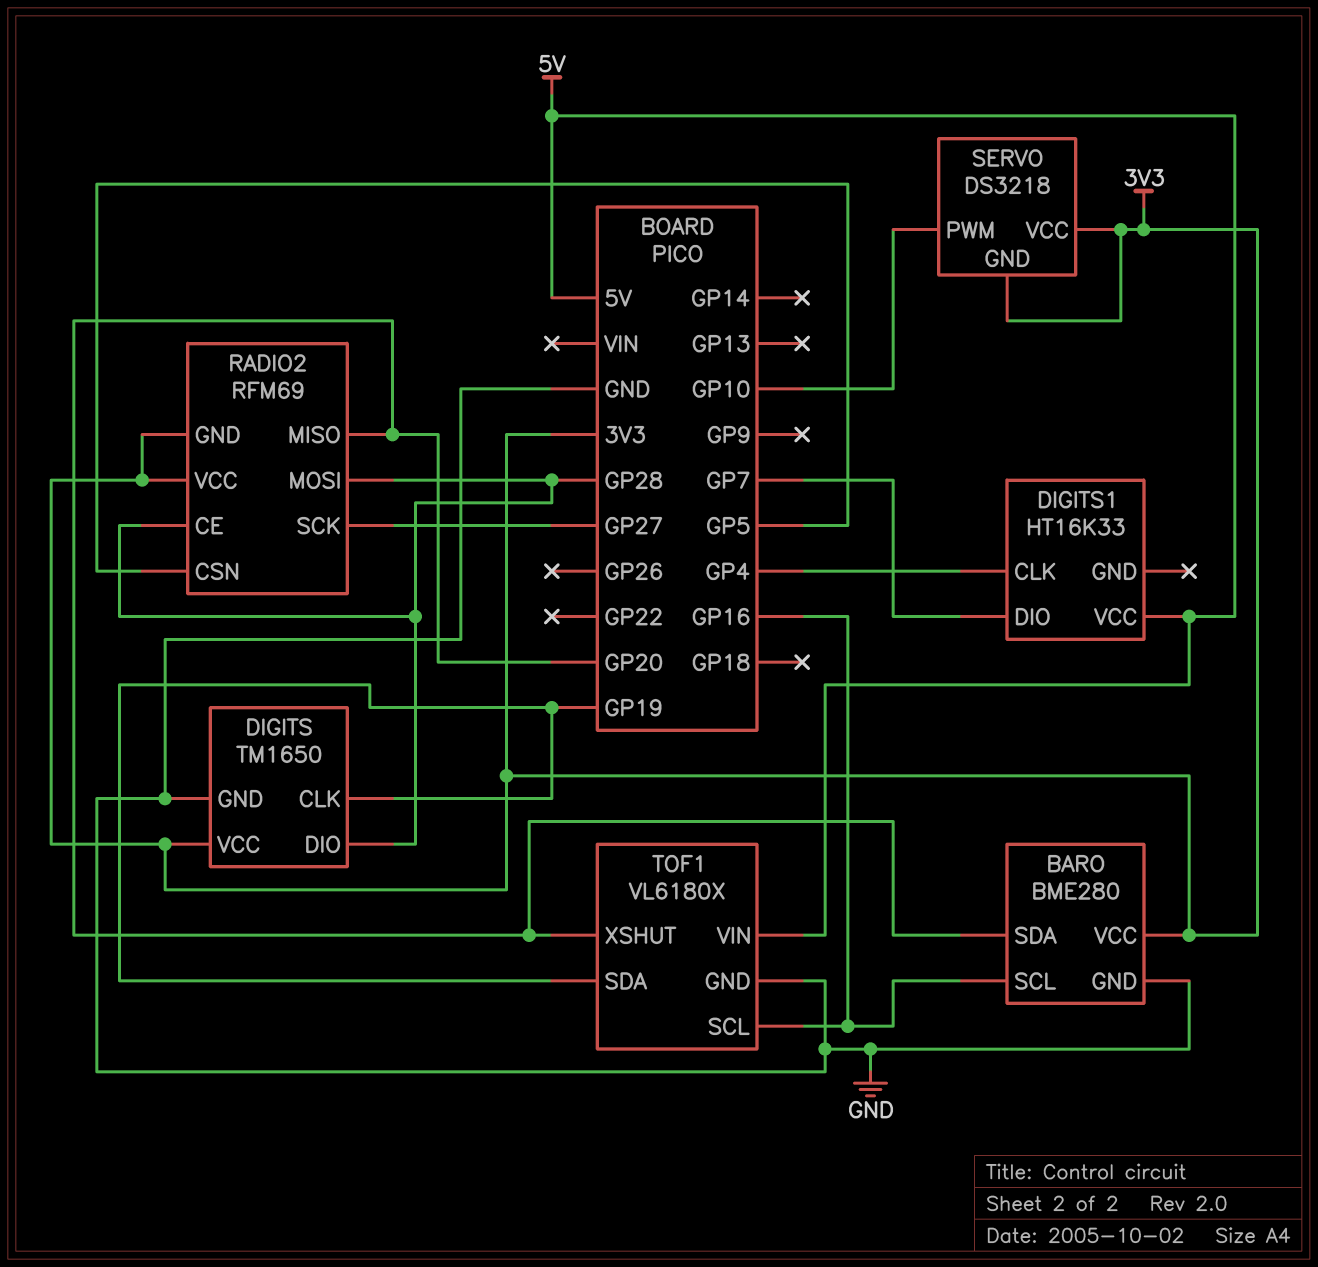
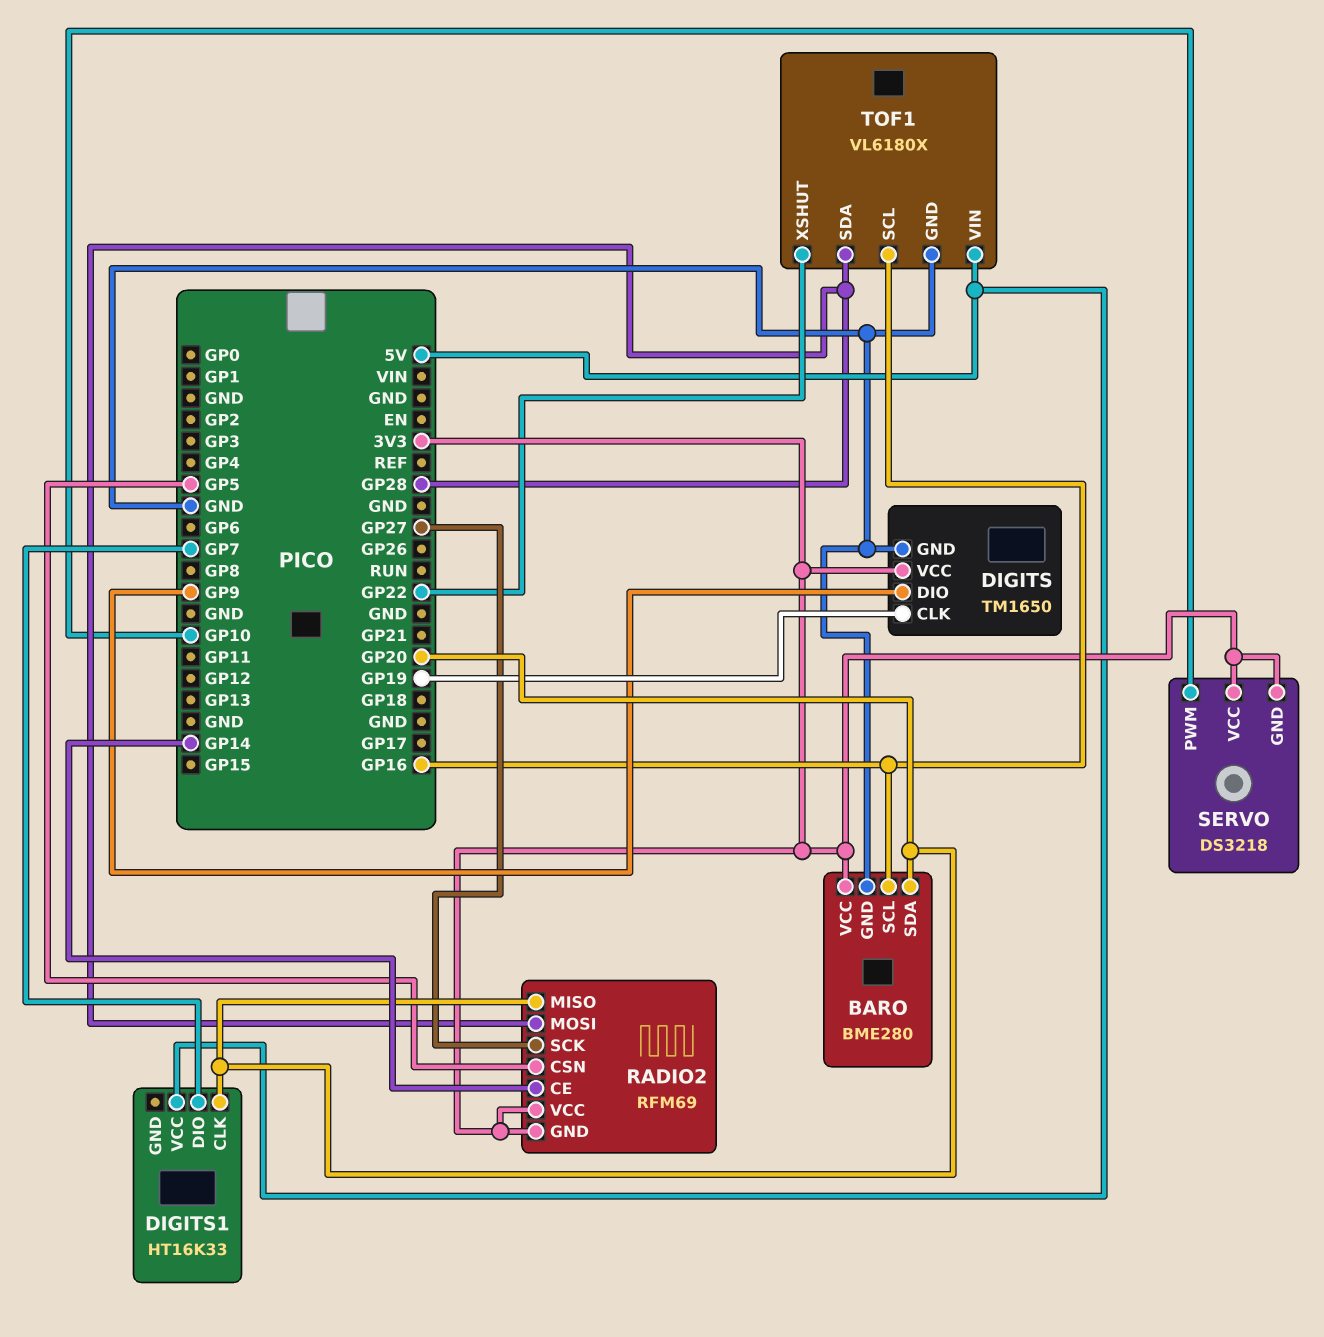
DIGITS pin DIO: GP28 -> GP9
DIGITS1 pin CLK: GP4 -> GP20
RADIO2 pin CE: GP28 -> GP14
TOF1 pin SDA: GP19 -> GP28
TOF1 pin XSHUT: GP20 -> GP22

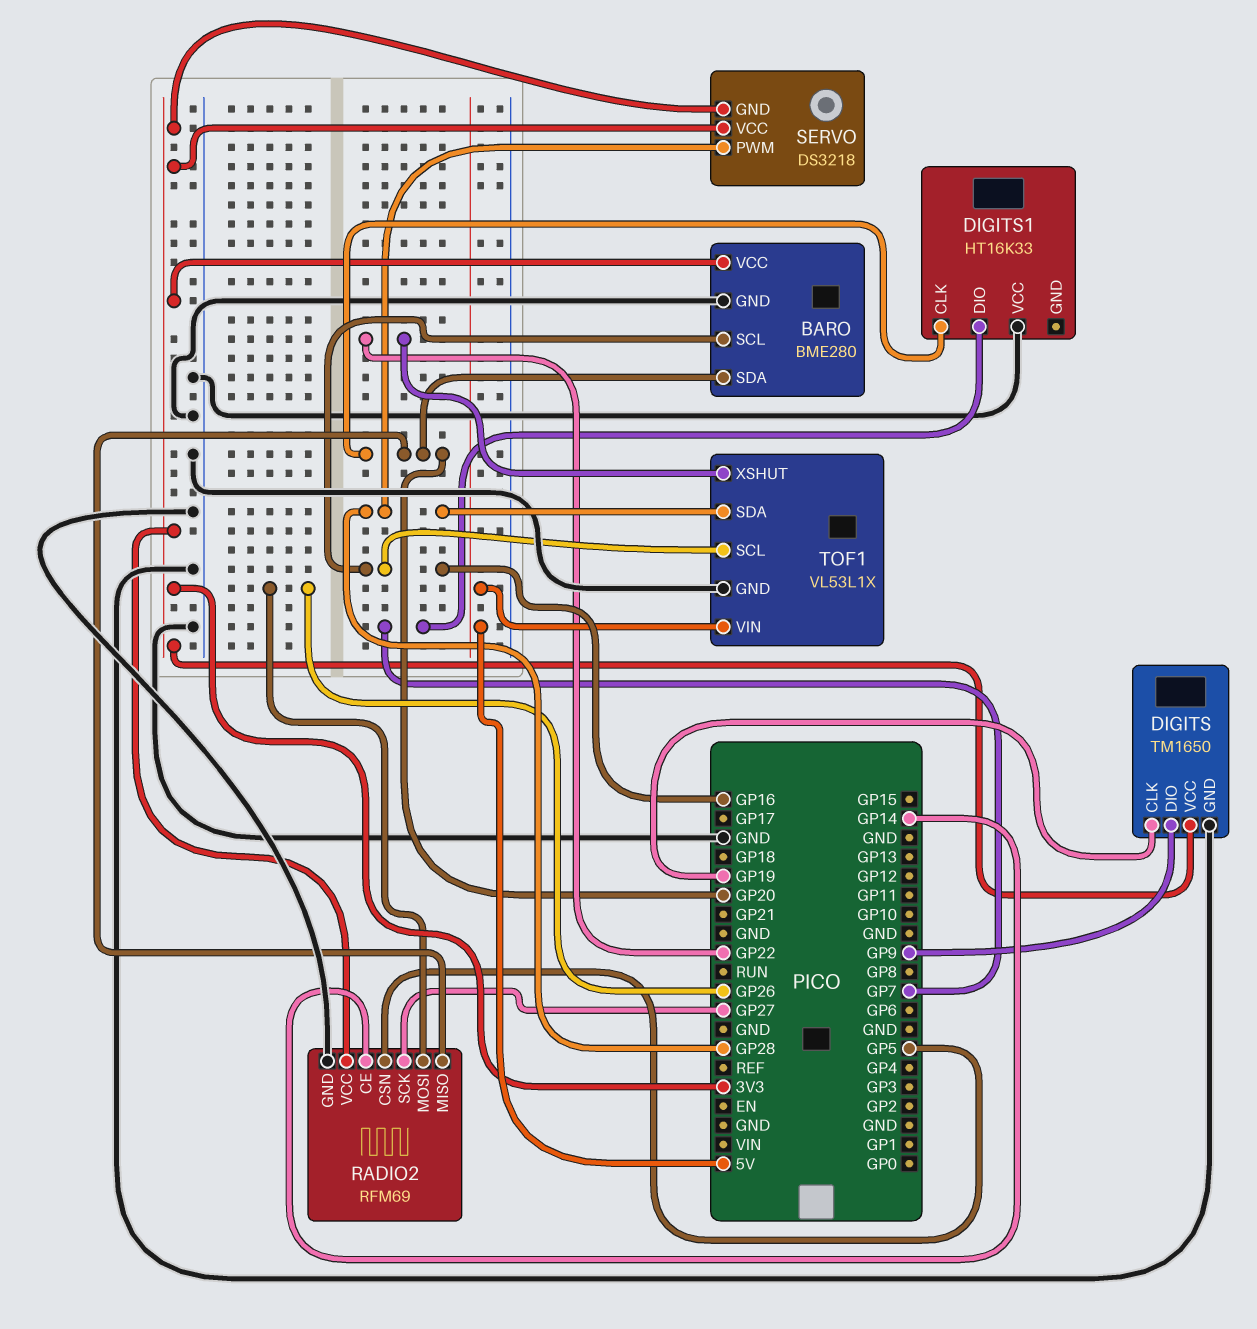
DIGITS1 pin VCC: 5V -> GND
RADIO2 pin GND: 3V3 -> GND
RADIO2 pin MOSI: GP28 -> GP26
SERVO pin PWM: GP10 -> GP28
TOF1: VL6180X -> VL53L1X

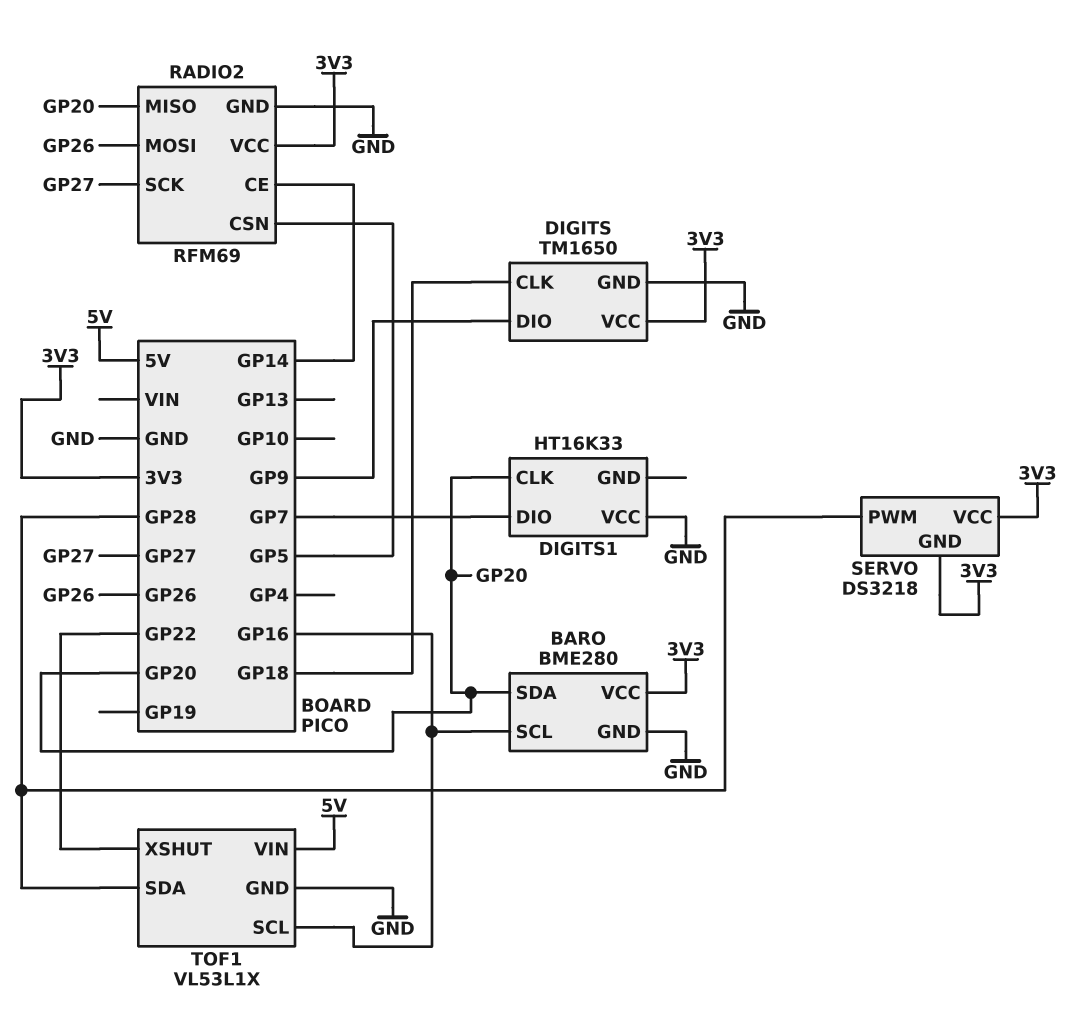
DIGITS pin CLK: GP19 -> GP18

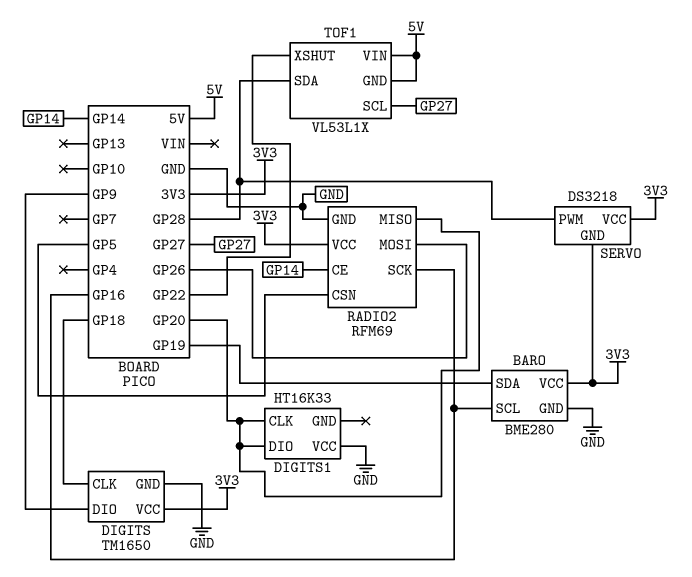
BARO pin SDA: GP20 -> GP19
DIGITS1 pin DIO: GP7 -> GP20
RADIO2 pin SCK: GP27 -> GP16
TOF1 pin GND: GND -> 5V
TOF1 pin SCL: GP16 -> GP27

